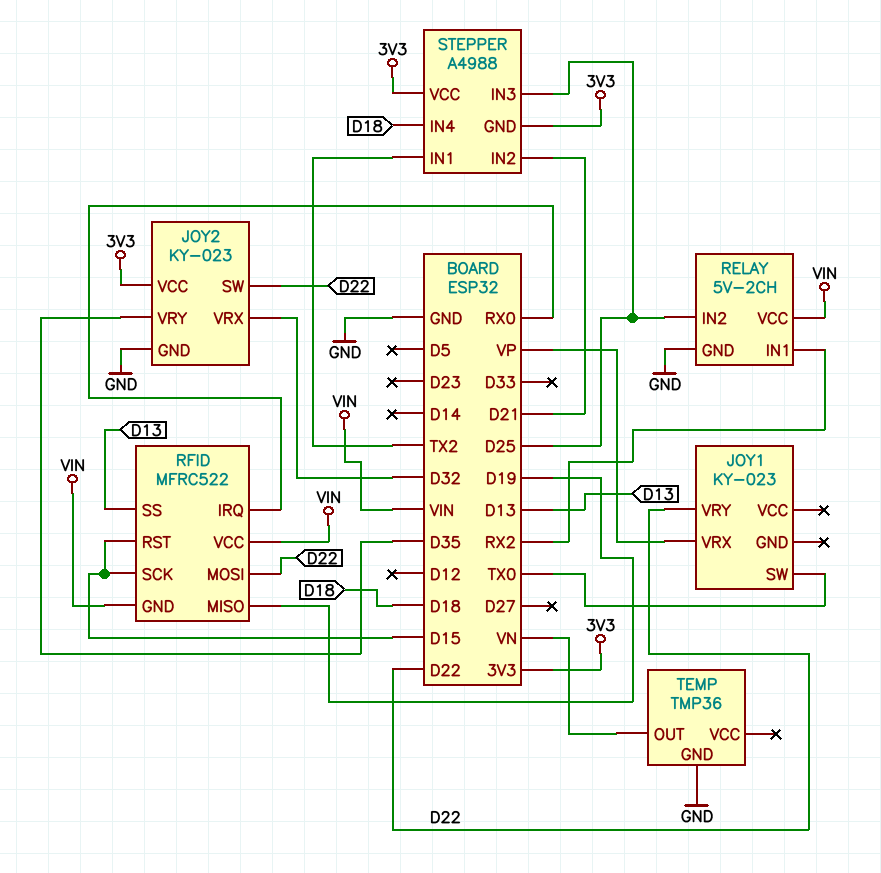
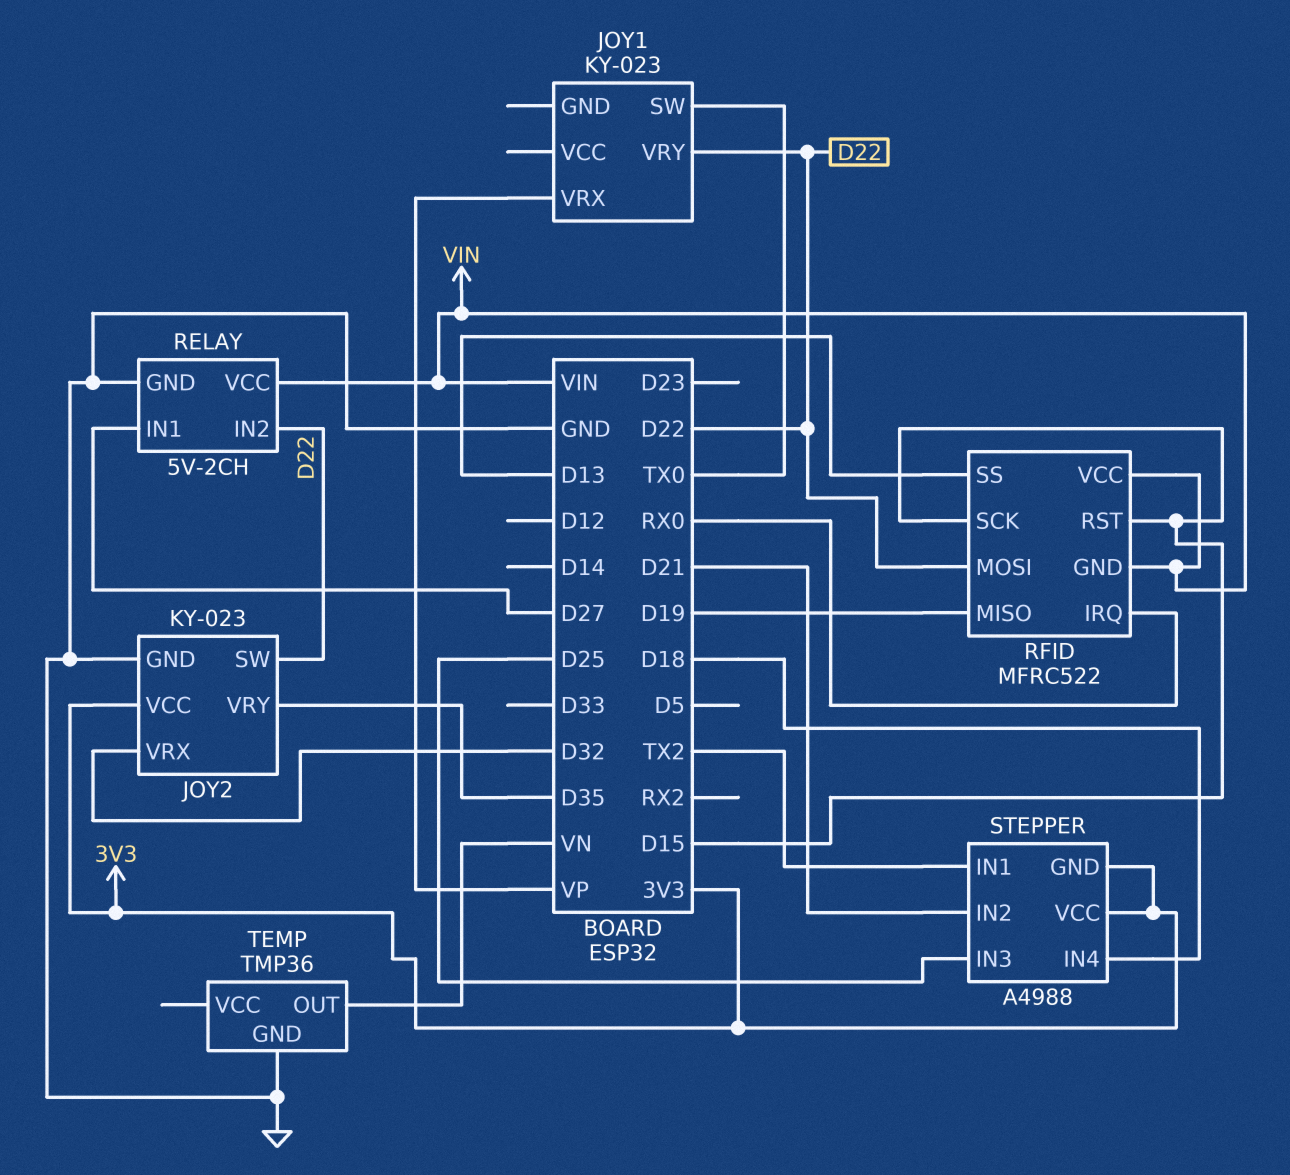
RELAY pin IN1: RX2 -> D27
RELAY pin IN2: D25 -> D22

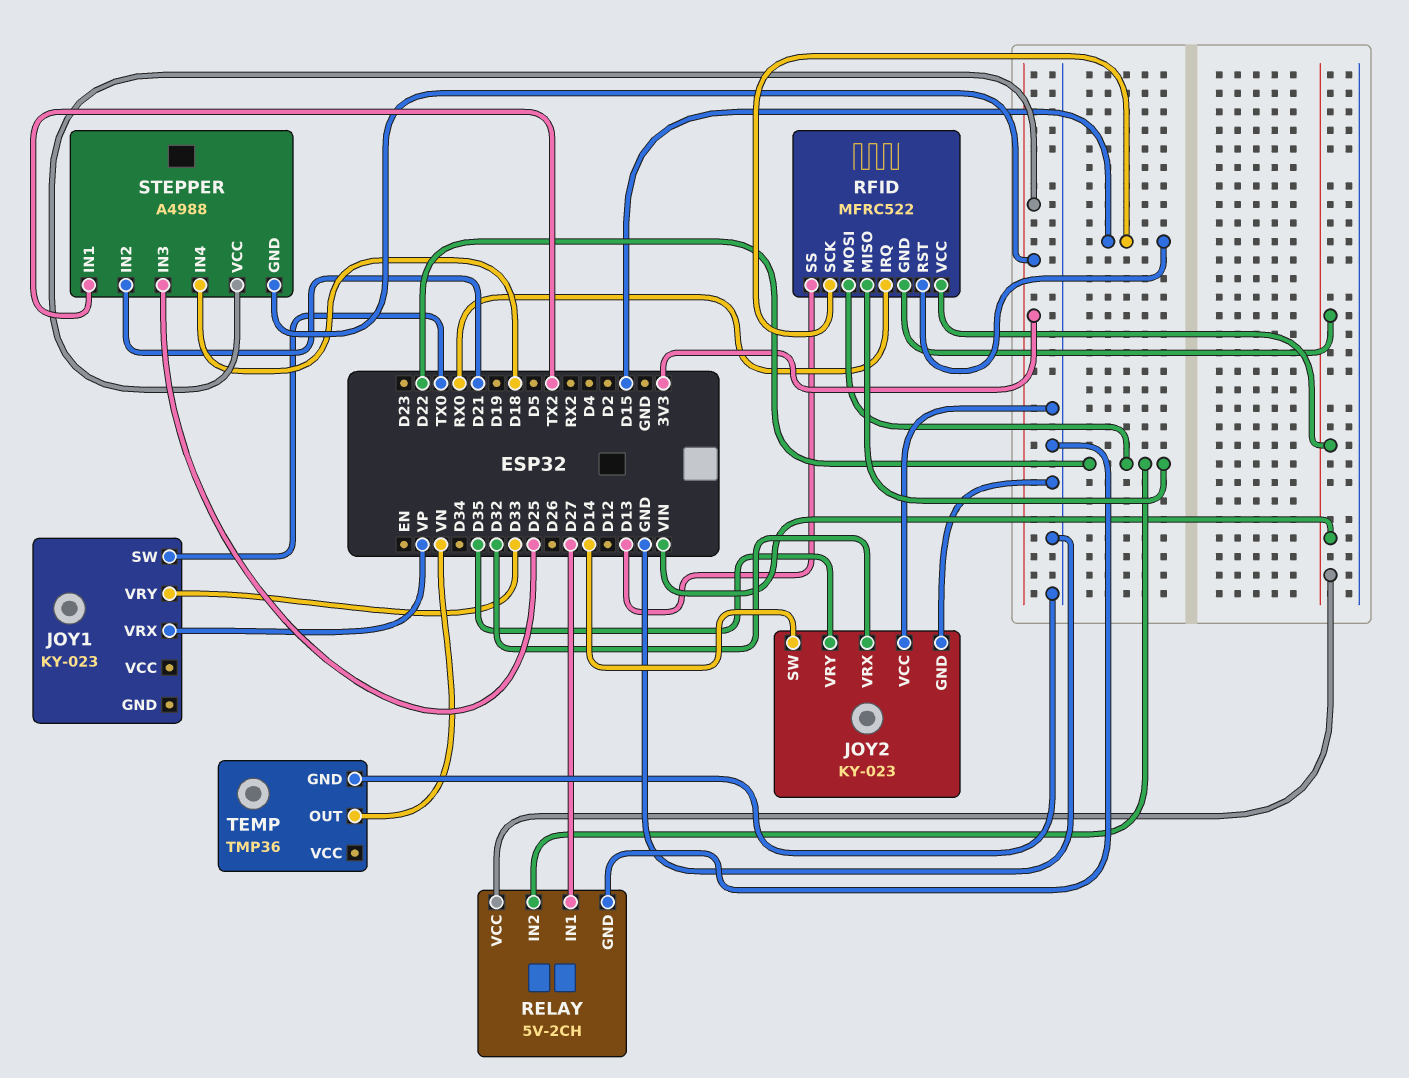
JOY1 pin VRY: D22 -> D33
JOY2 pin SW: D22 -> D14
JOY2 pin VCC: 3V3 -> GND
RFID pin MISO: D19 -> D22

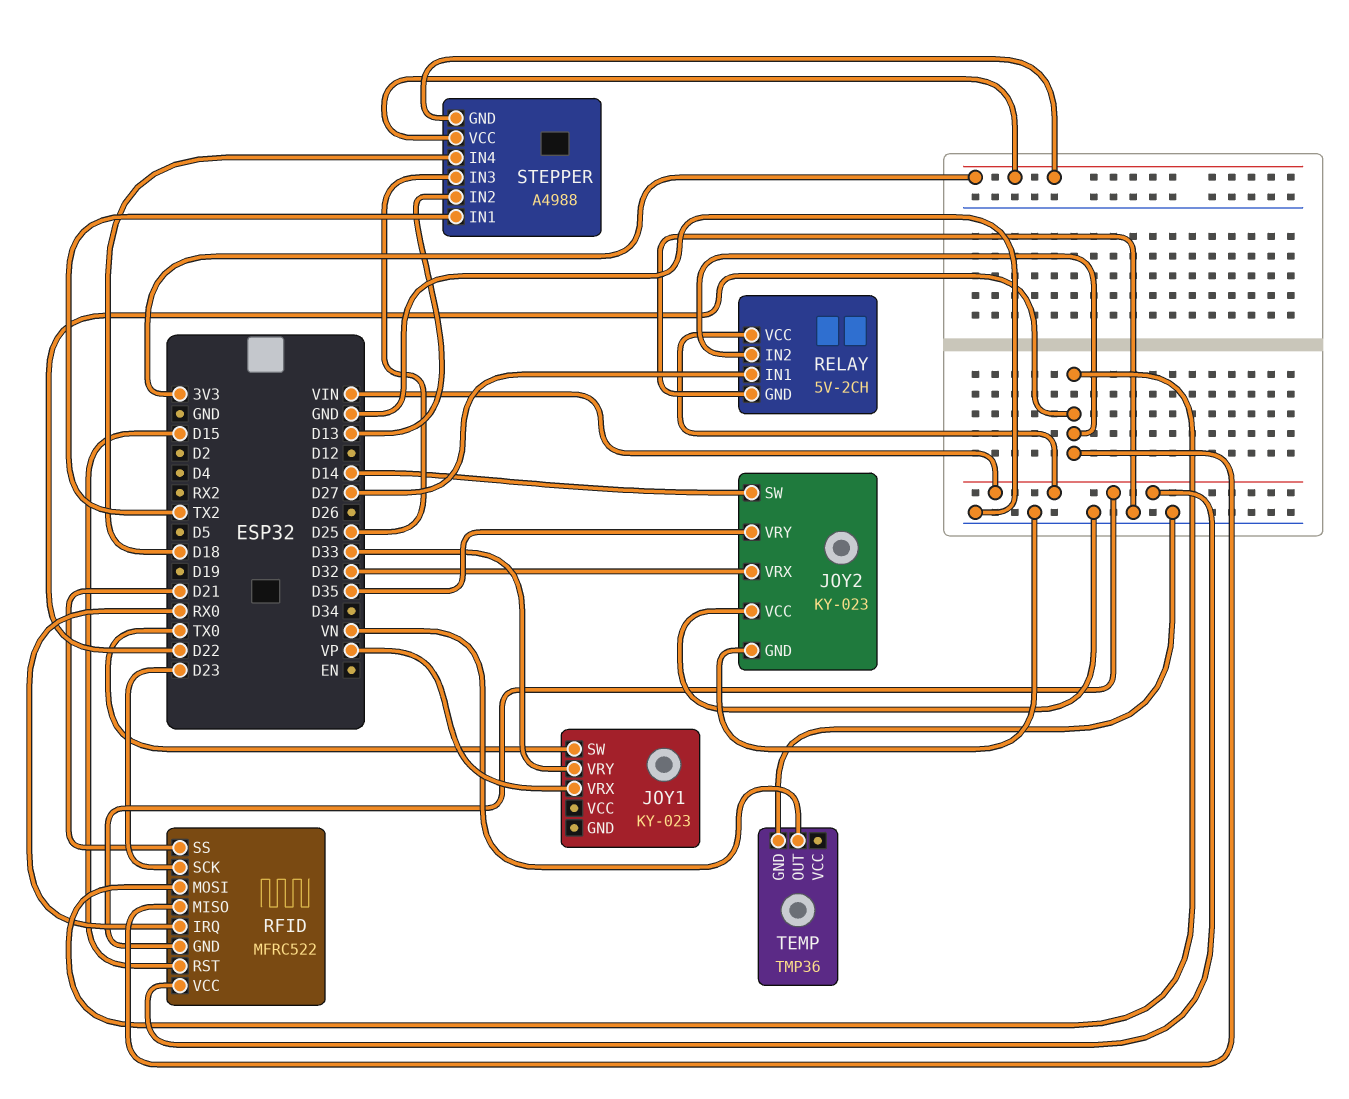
RFID pin SCK: D15 -> D23
RFID pin SS: D13 -> D21
STEPPER pin IN2: D21 -> D13

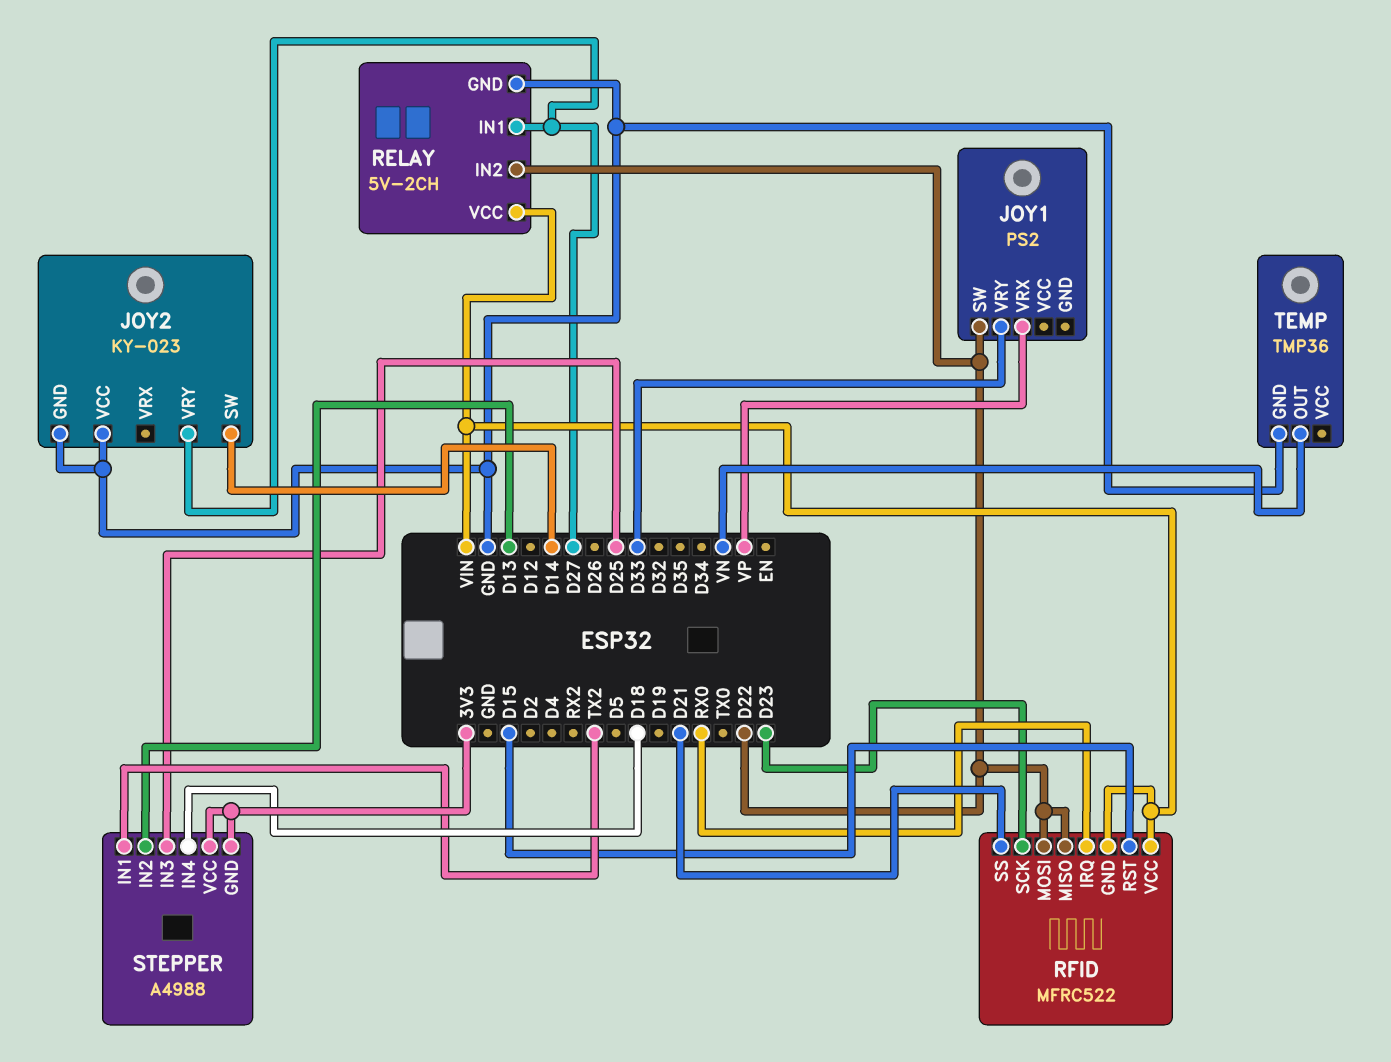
JOY1: KY-023 -> PS2
JOY1 pin SW: TX0 -> D22
JOY2 pin VRX: D32 -> none
JOY2 pin VRY: D35 -> D27

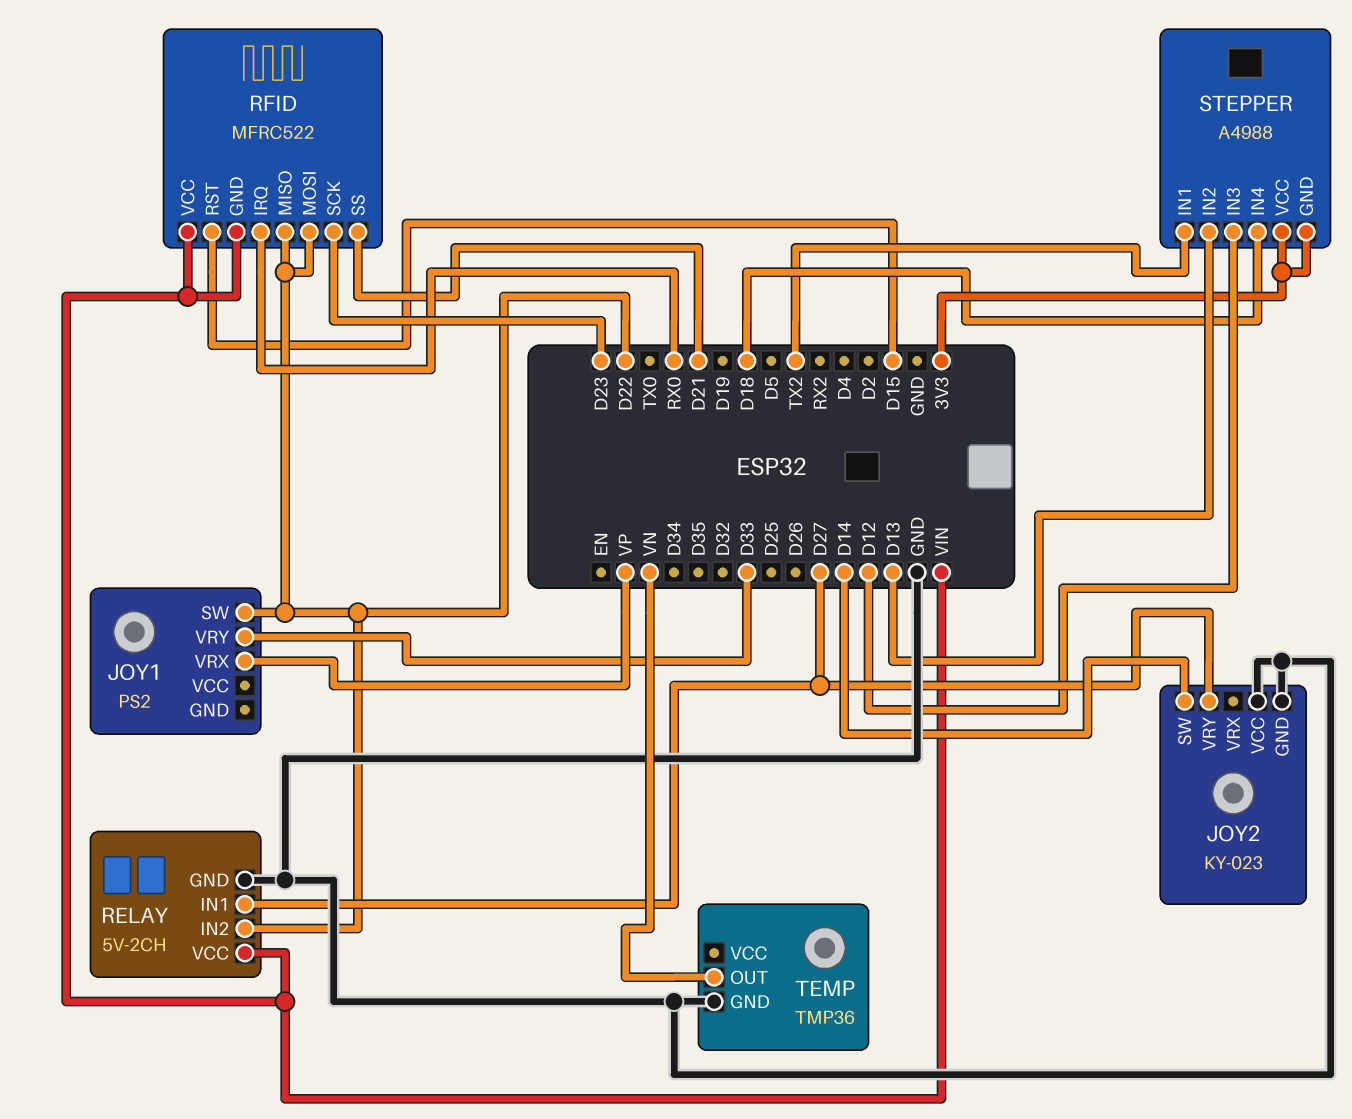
STEPPER pin IN3: D25 -> D12

